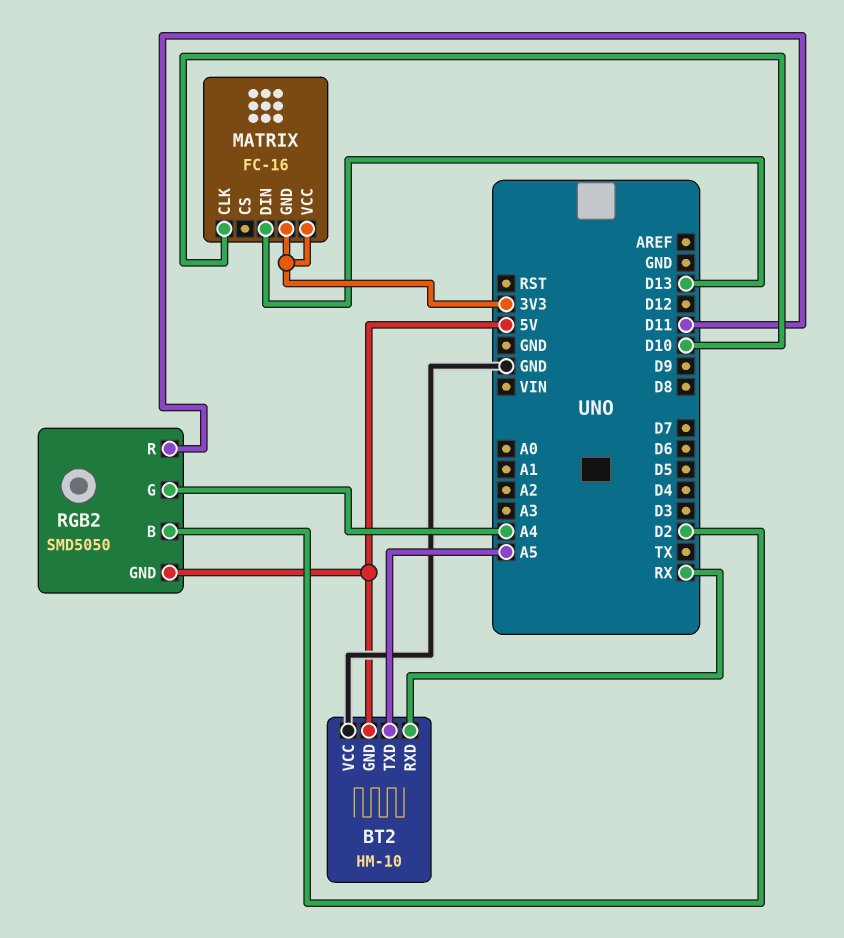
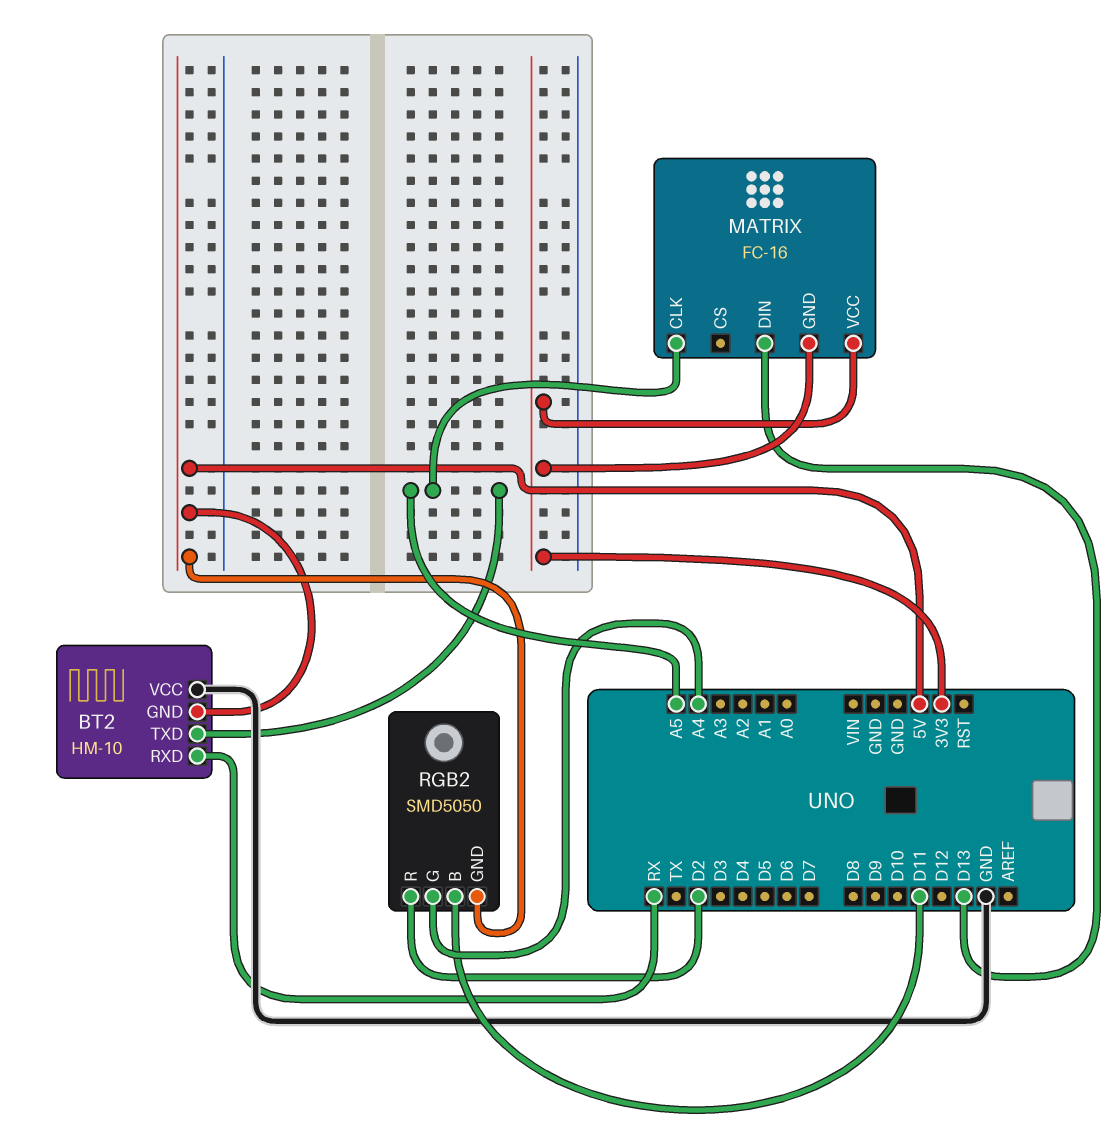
MATRIX pin CLK: D10 -> A5
RGB2 pin B: D2 -> D11
RGB2 pin R: D11 -> D2

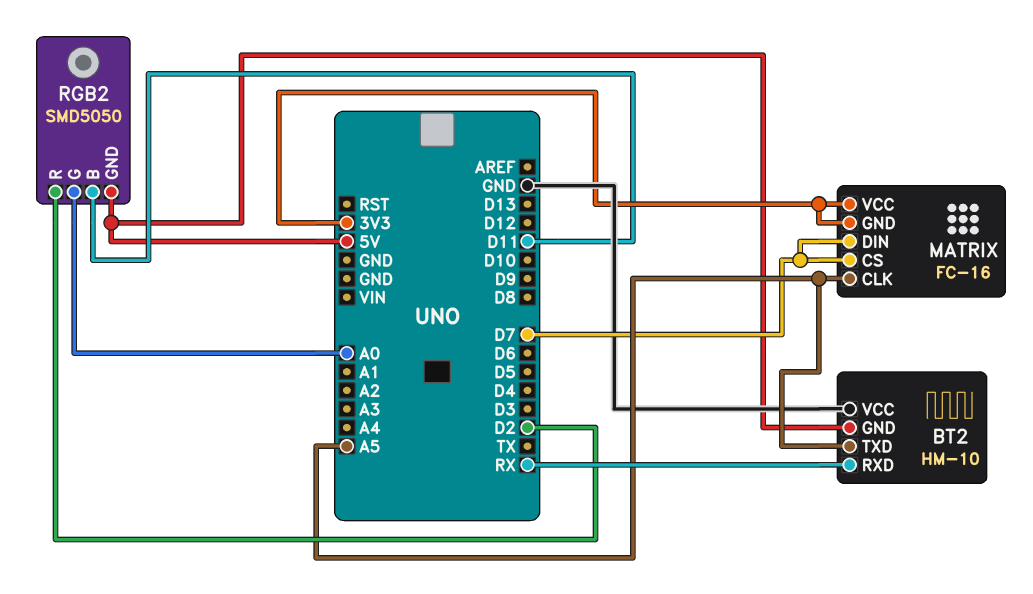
MATRIX pin CS: none -> D7
MATRIX pin DIN: D13 -> D7
RGB2 pin G: A4 -> A0

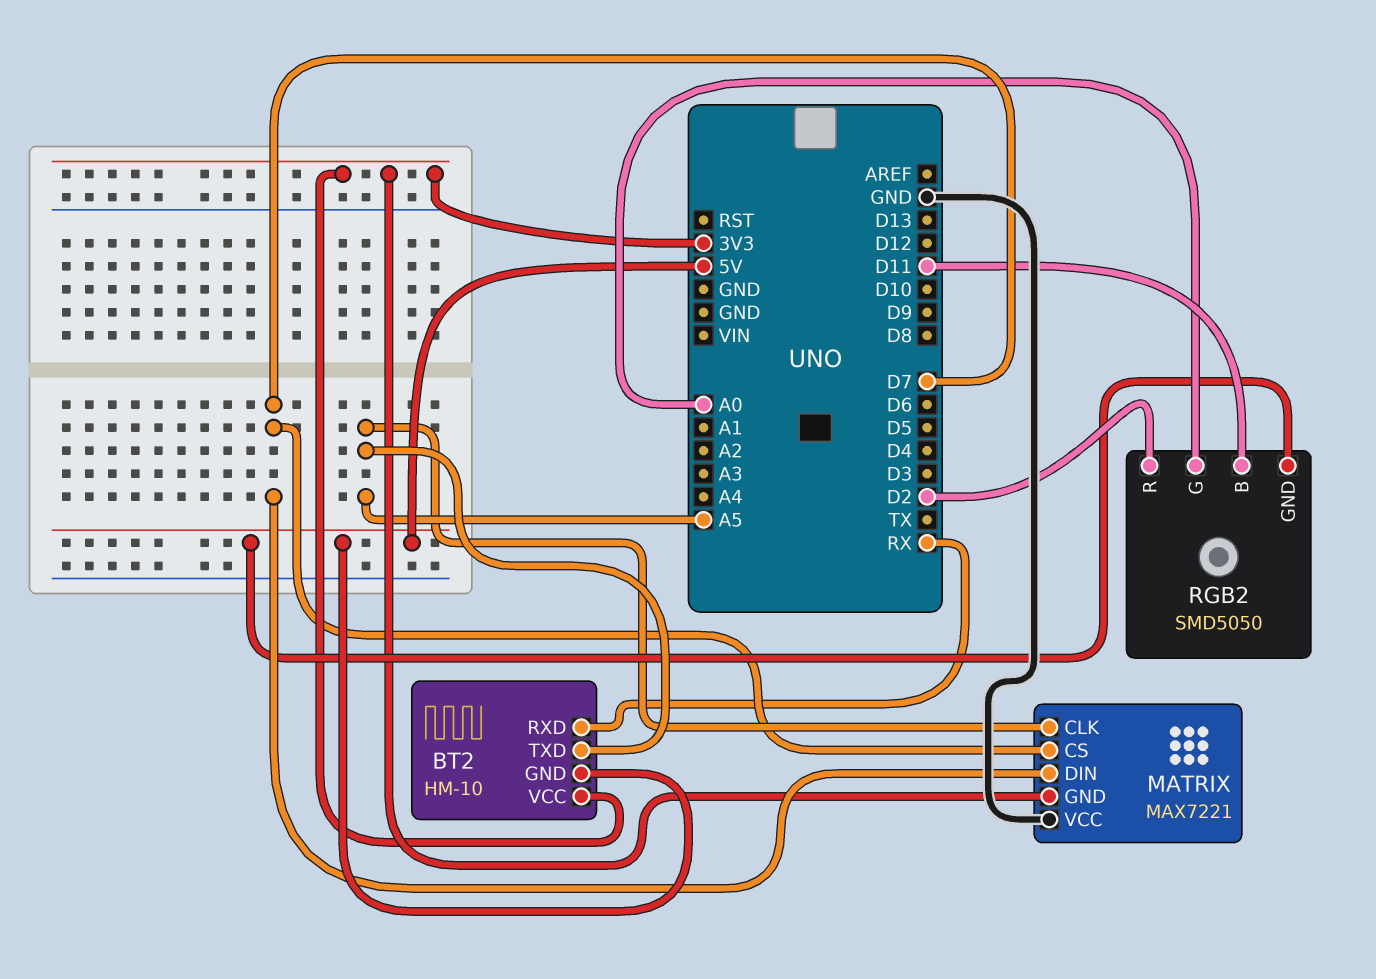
BT2 pin VCC: GND -> 3V3
MATRIX: FC-16 -> MAX7221
MATRIX pin VCC: 3V3 -> GND

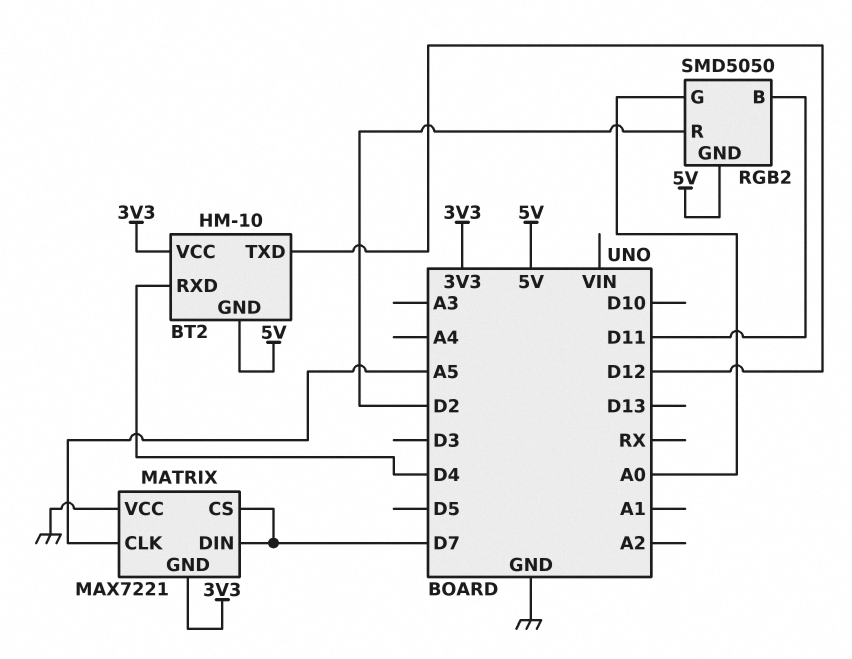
BT2 pin RXD: RX -> D4
BT2 pin TXD: A5 -> D12

